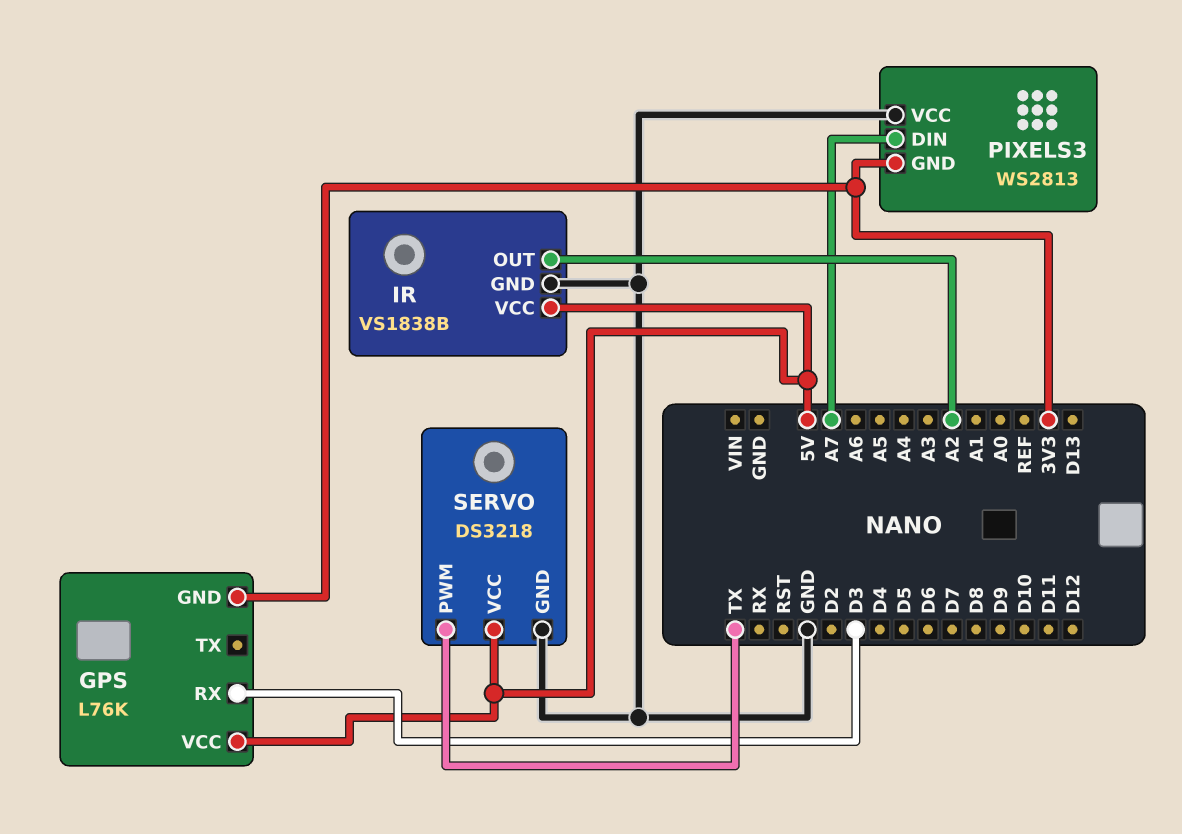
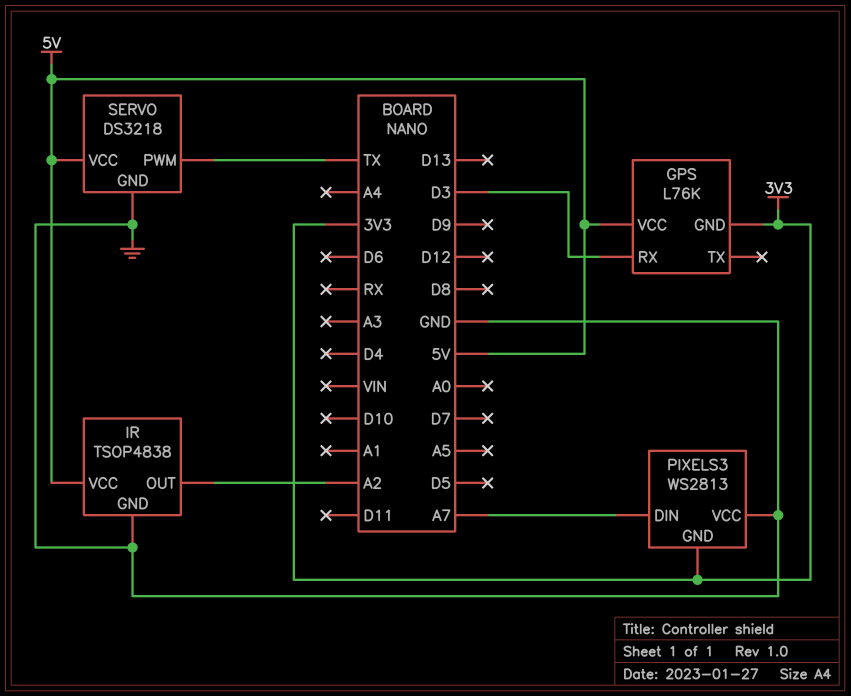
IR: VS1838B -> TSOP4838

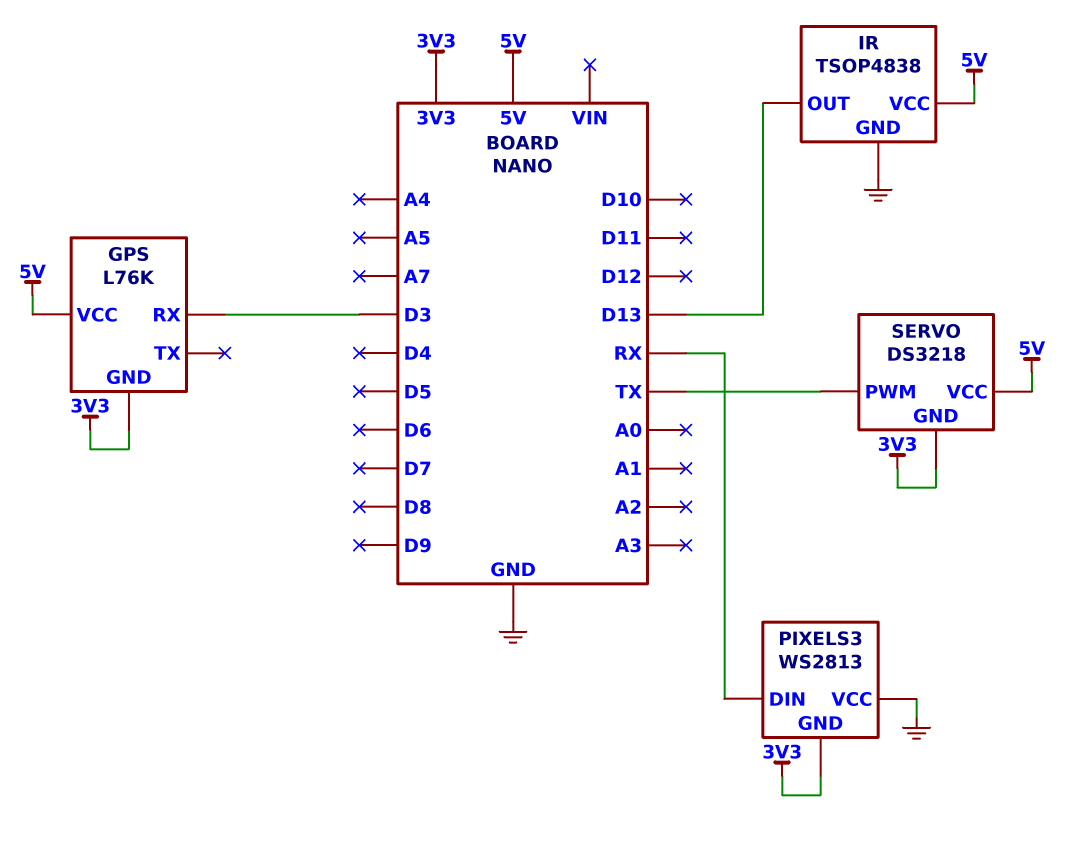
IR pin OUT: A2 -> D13
PIXELS3 pin DIN: A7 -> RX
SERVO pin GND: GND -> 3V3

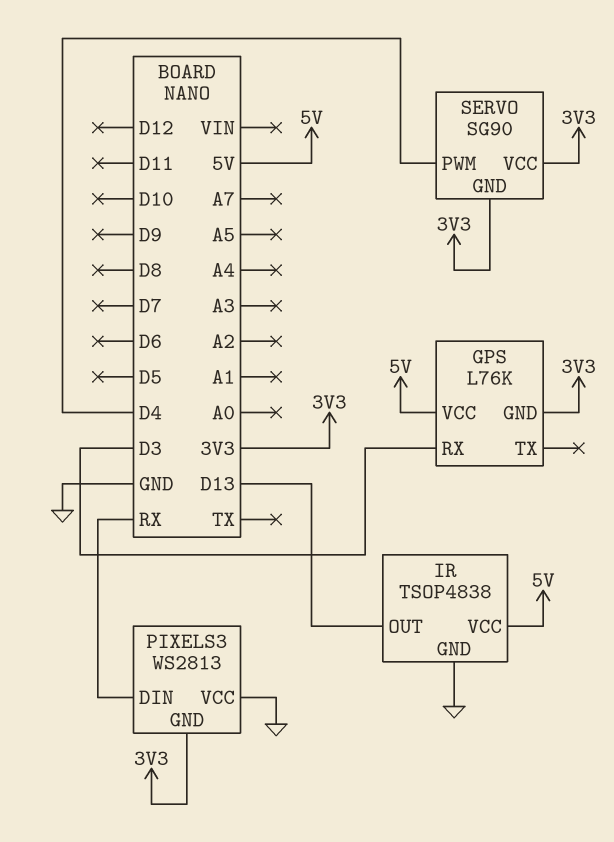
SERVO: DS3218 -> SG90
SERVO pin PWM: TX -> D4
SERVO pin VCC: 5V -> 3V3

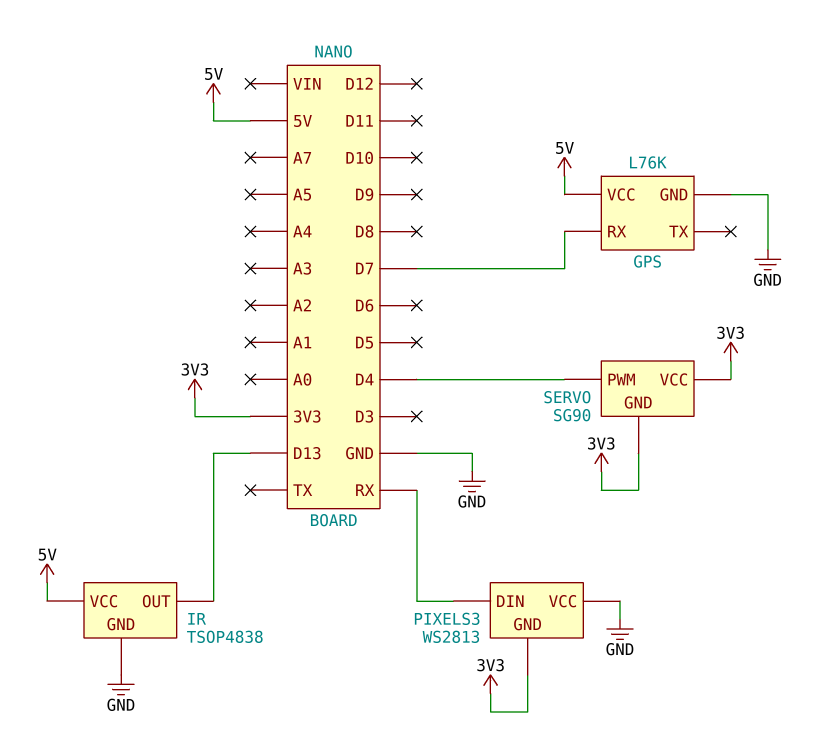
GPS pin GND: 3V3 -> GND
GPS pin RX: D3 -> D7

